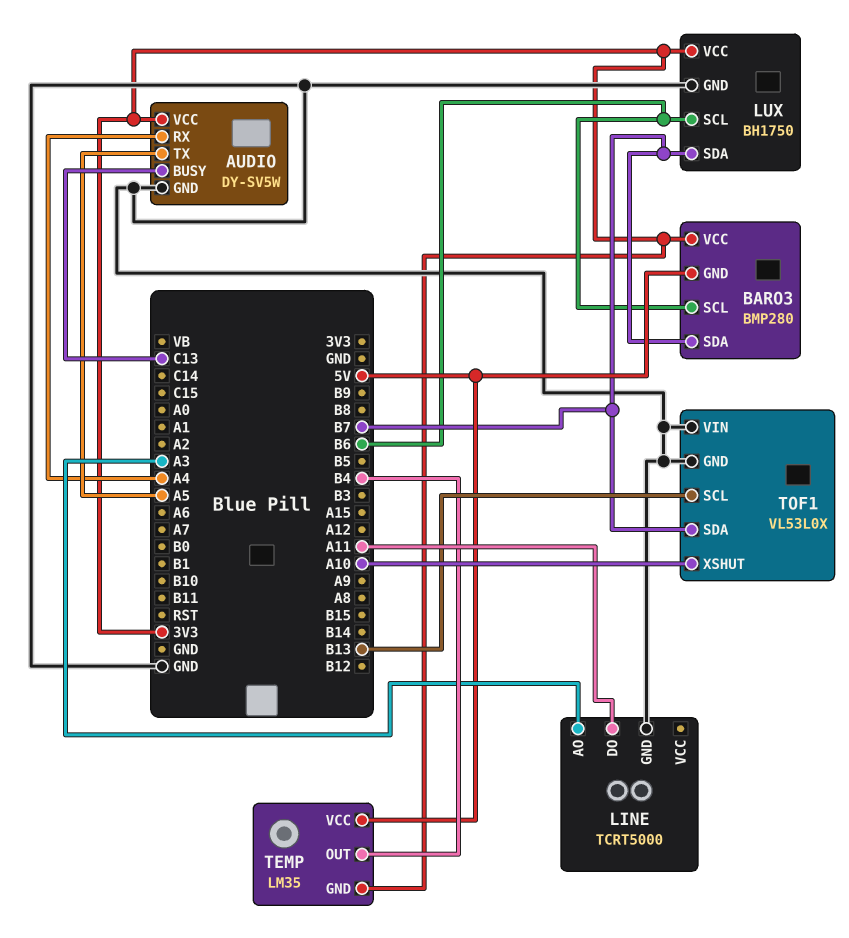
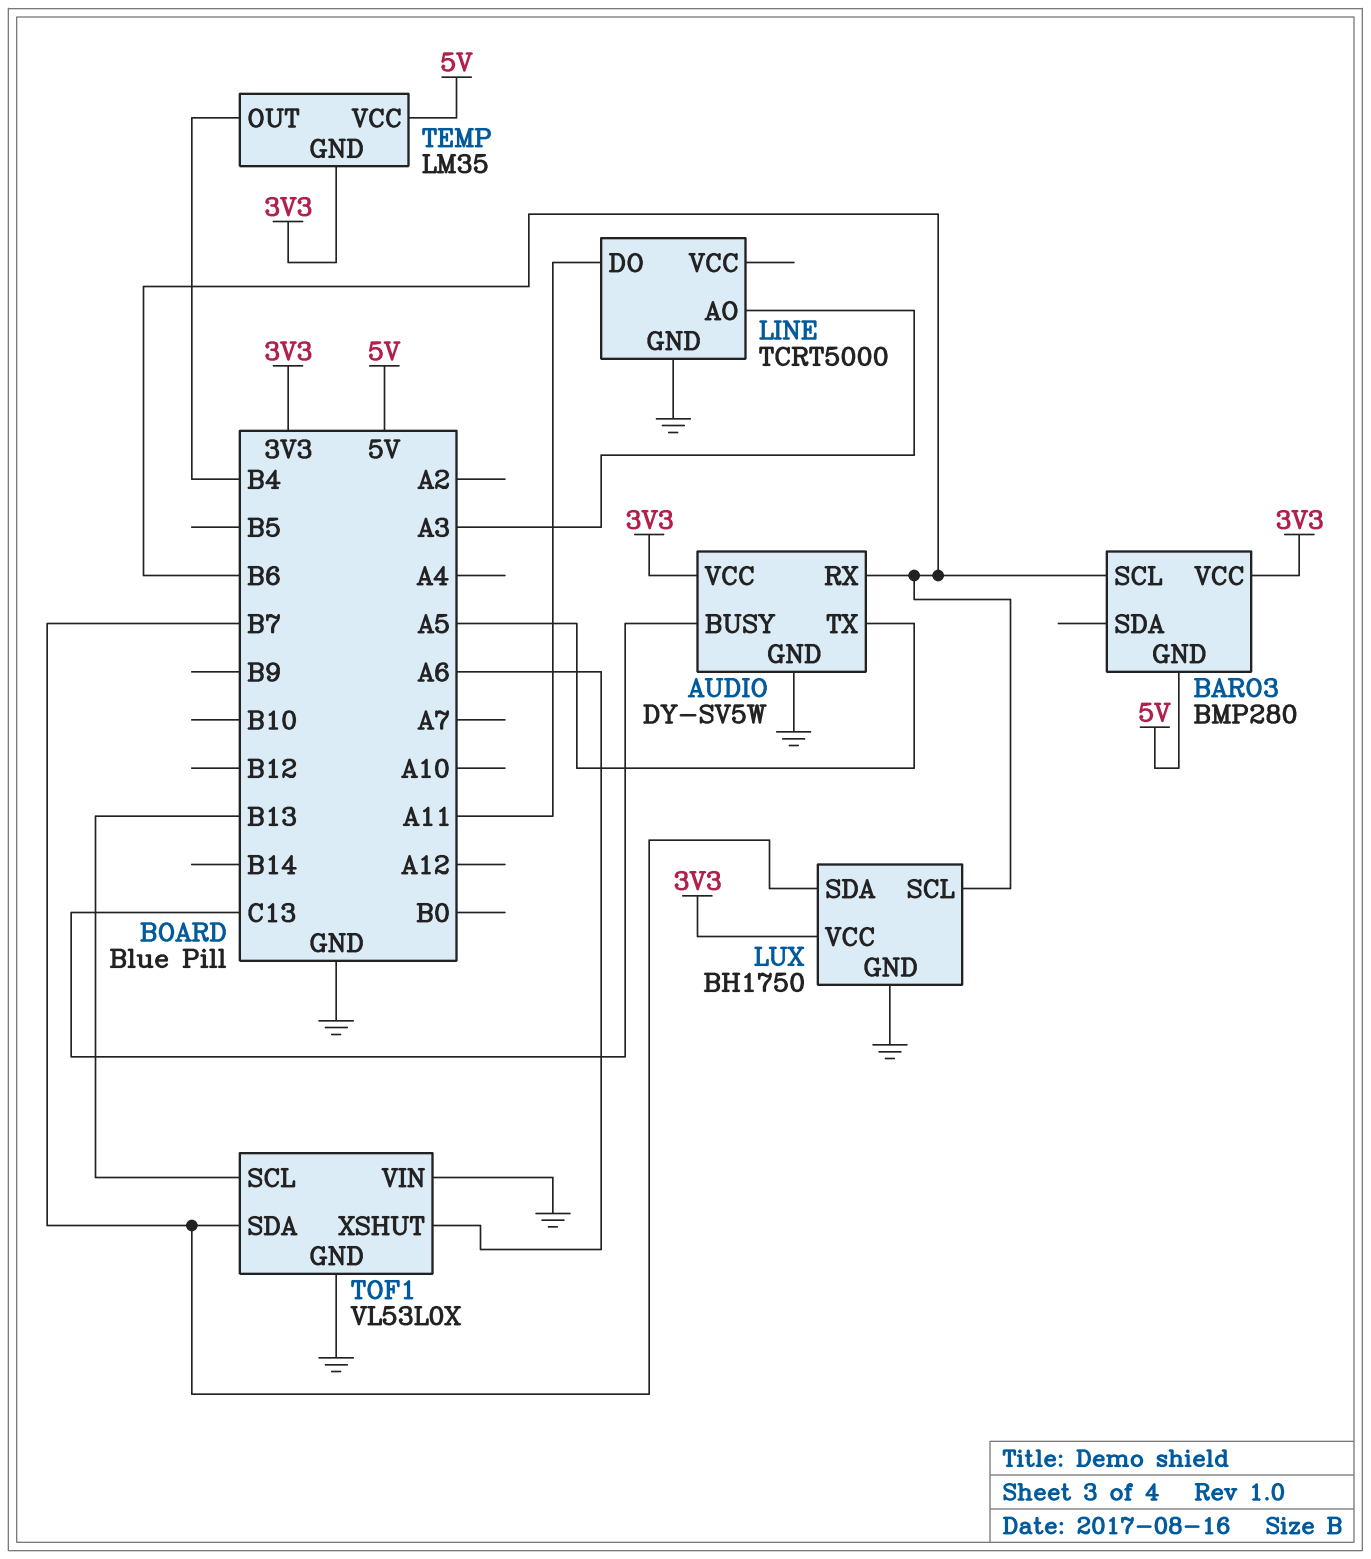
AUDIO pin RX: A4 -> B6
BARO3 pin SDA: B7 -> none
TOF1 pin XSHUT: A10 -> A6

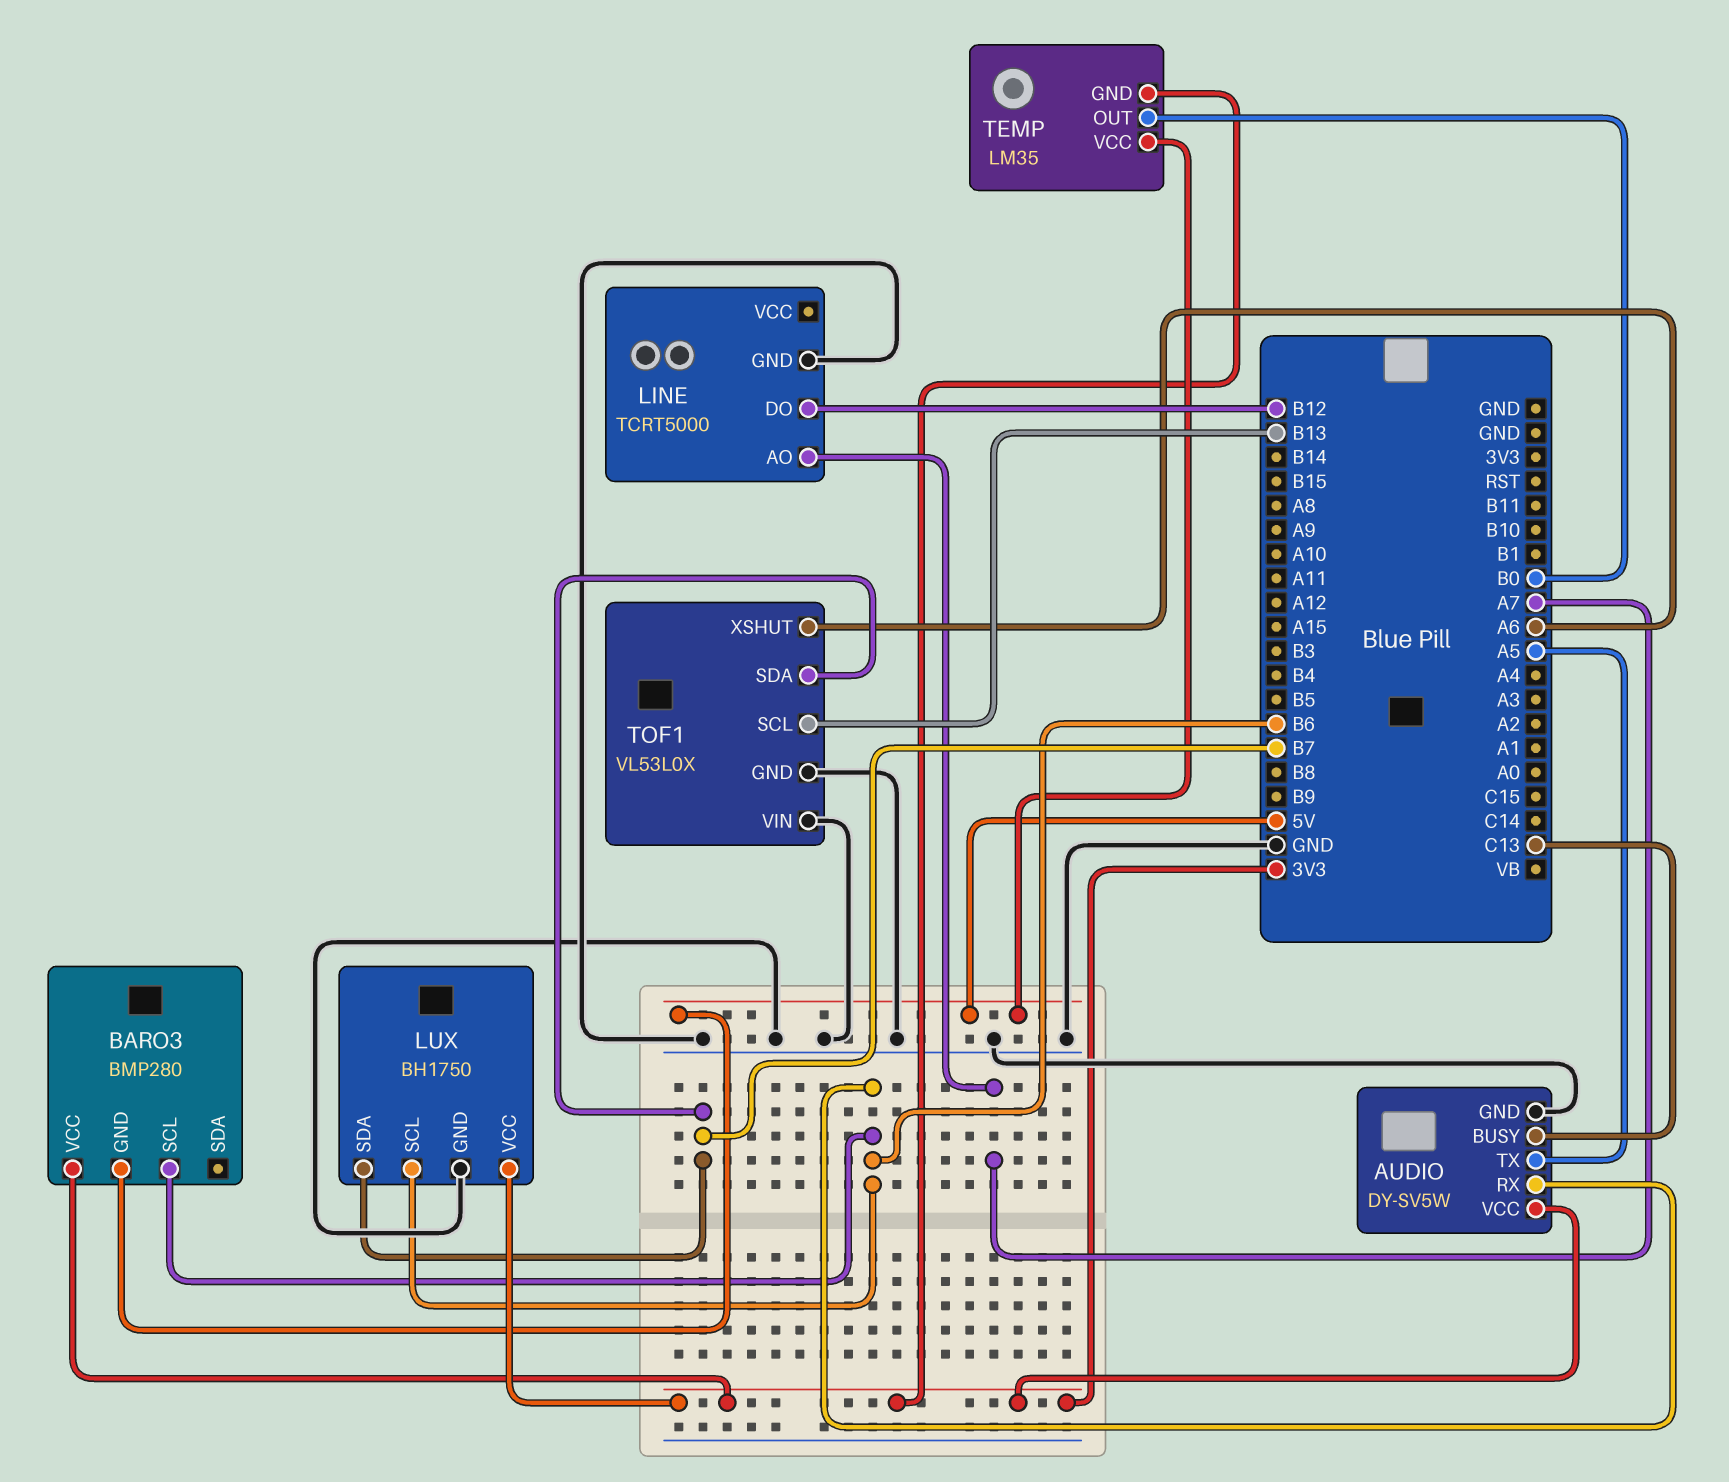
LINE pin AO: A3 -> A7
LINE pin DO: A11 -> B12
TEMP pin OUT: B4 -> B0

